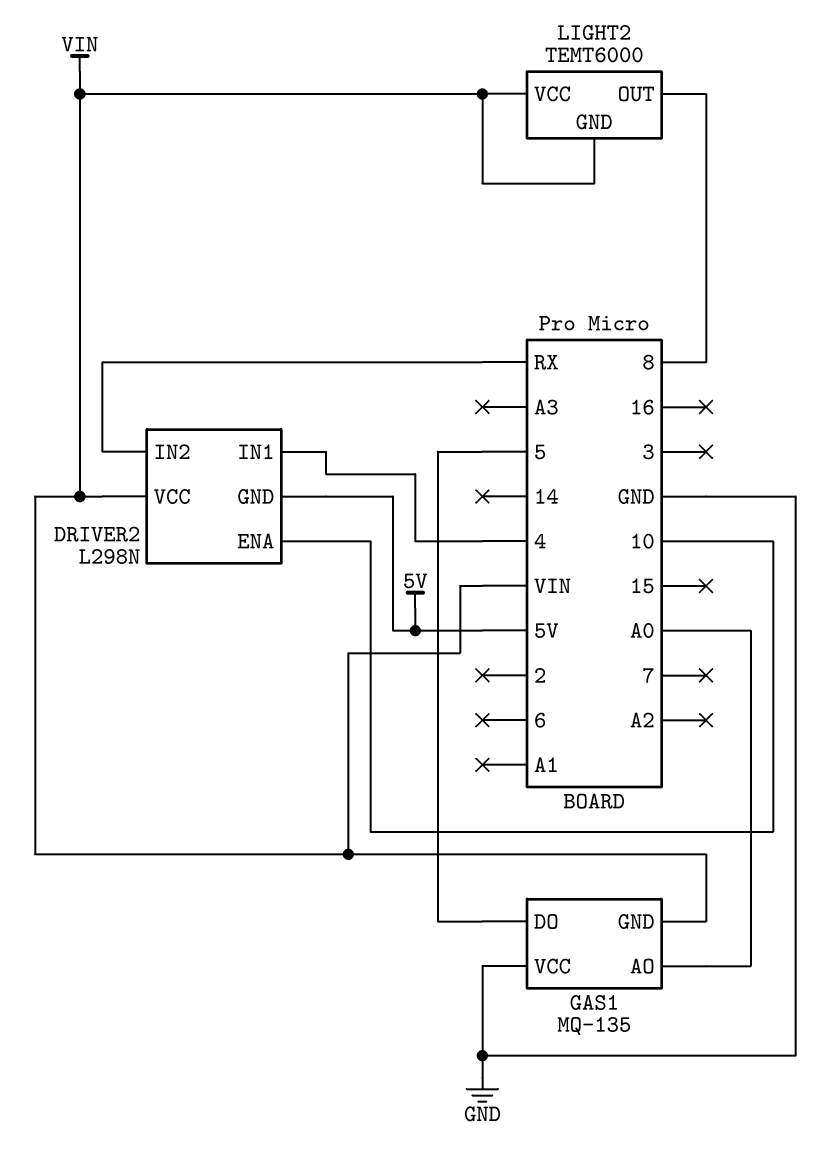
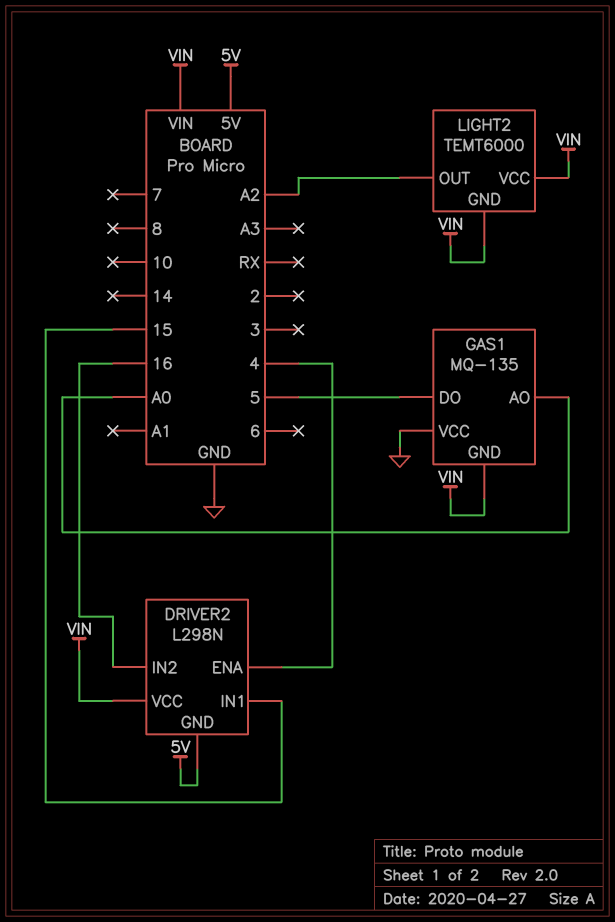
DRIVER2 pin ENA: 10 -> 4
DRIVER2 pin IN1: 4 -> 15
DRIVER2 pin IN2: RX -> 16
LIGHT2 pin OUT: 8 -> A2

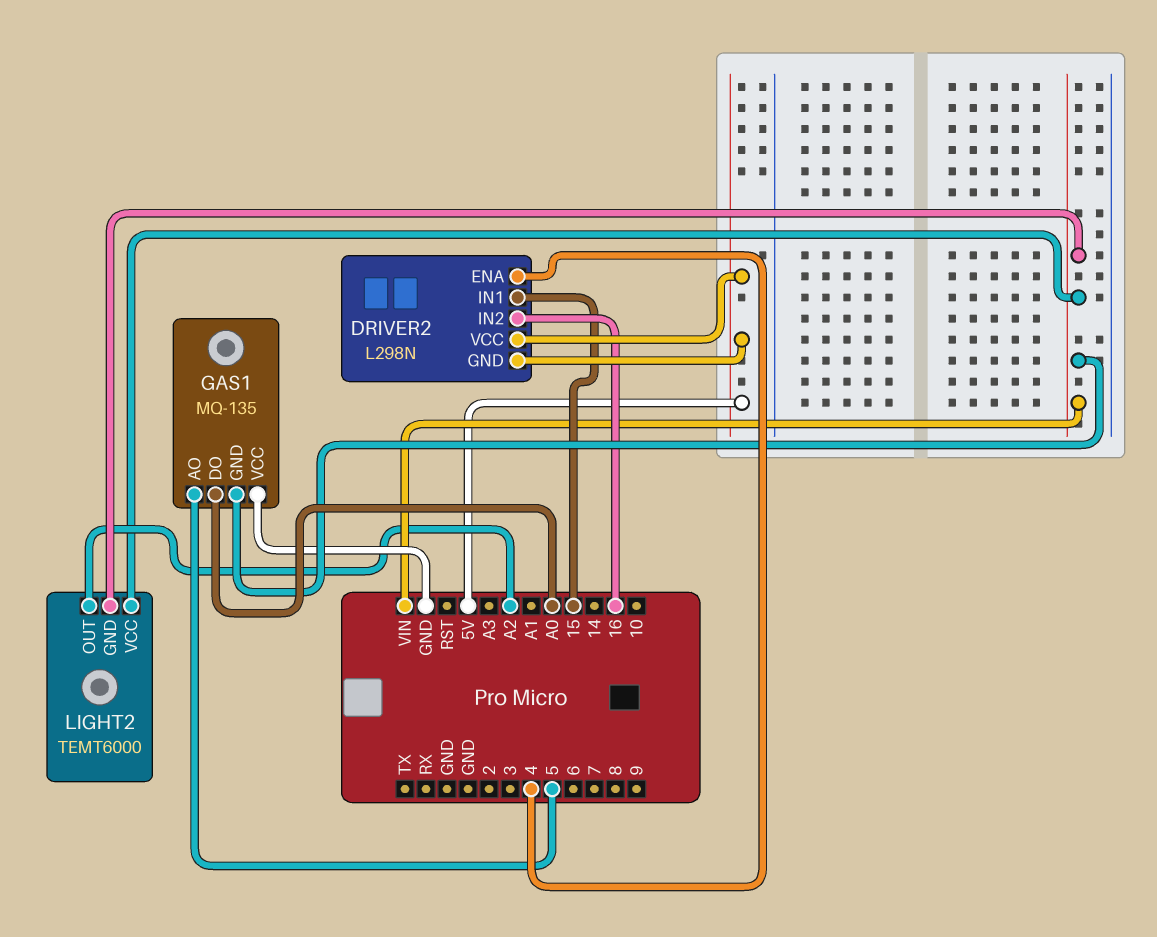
DRIVER2 pin VCC: VIN -> 5V
GAS1 pin AO: A0 -> 5
GAS1 pin DO: 5 -> A0

